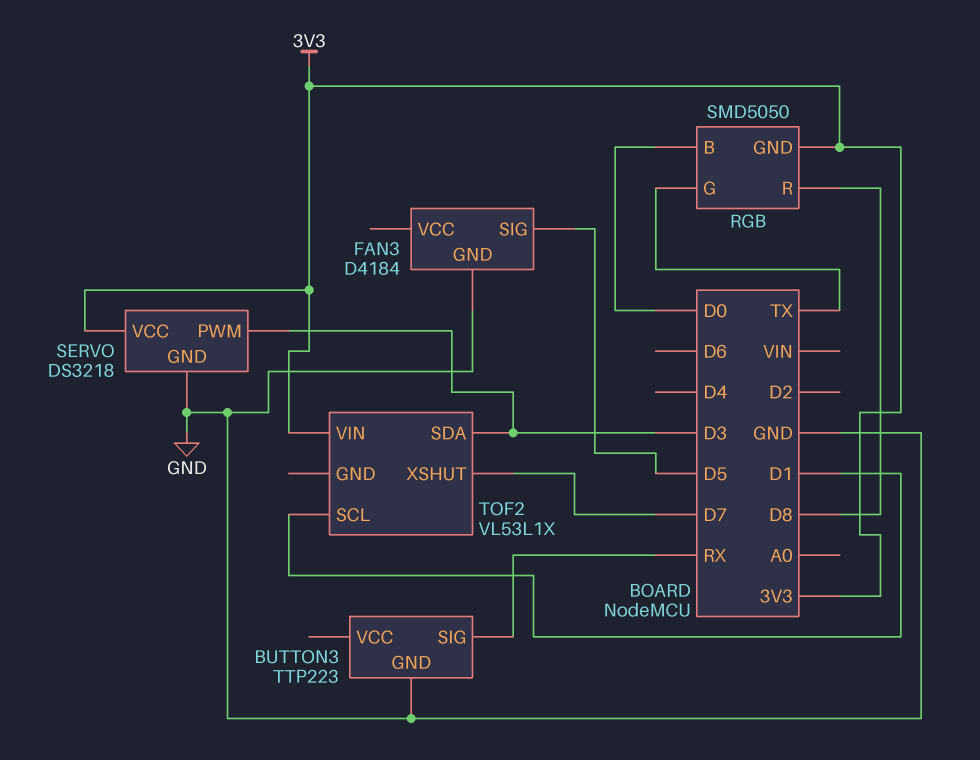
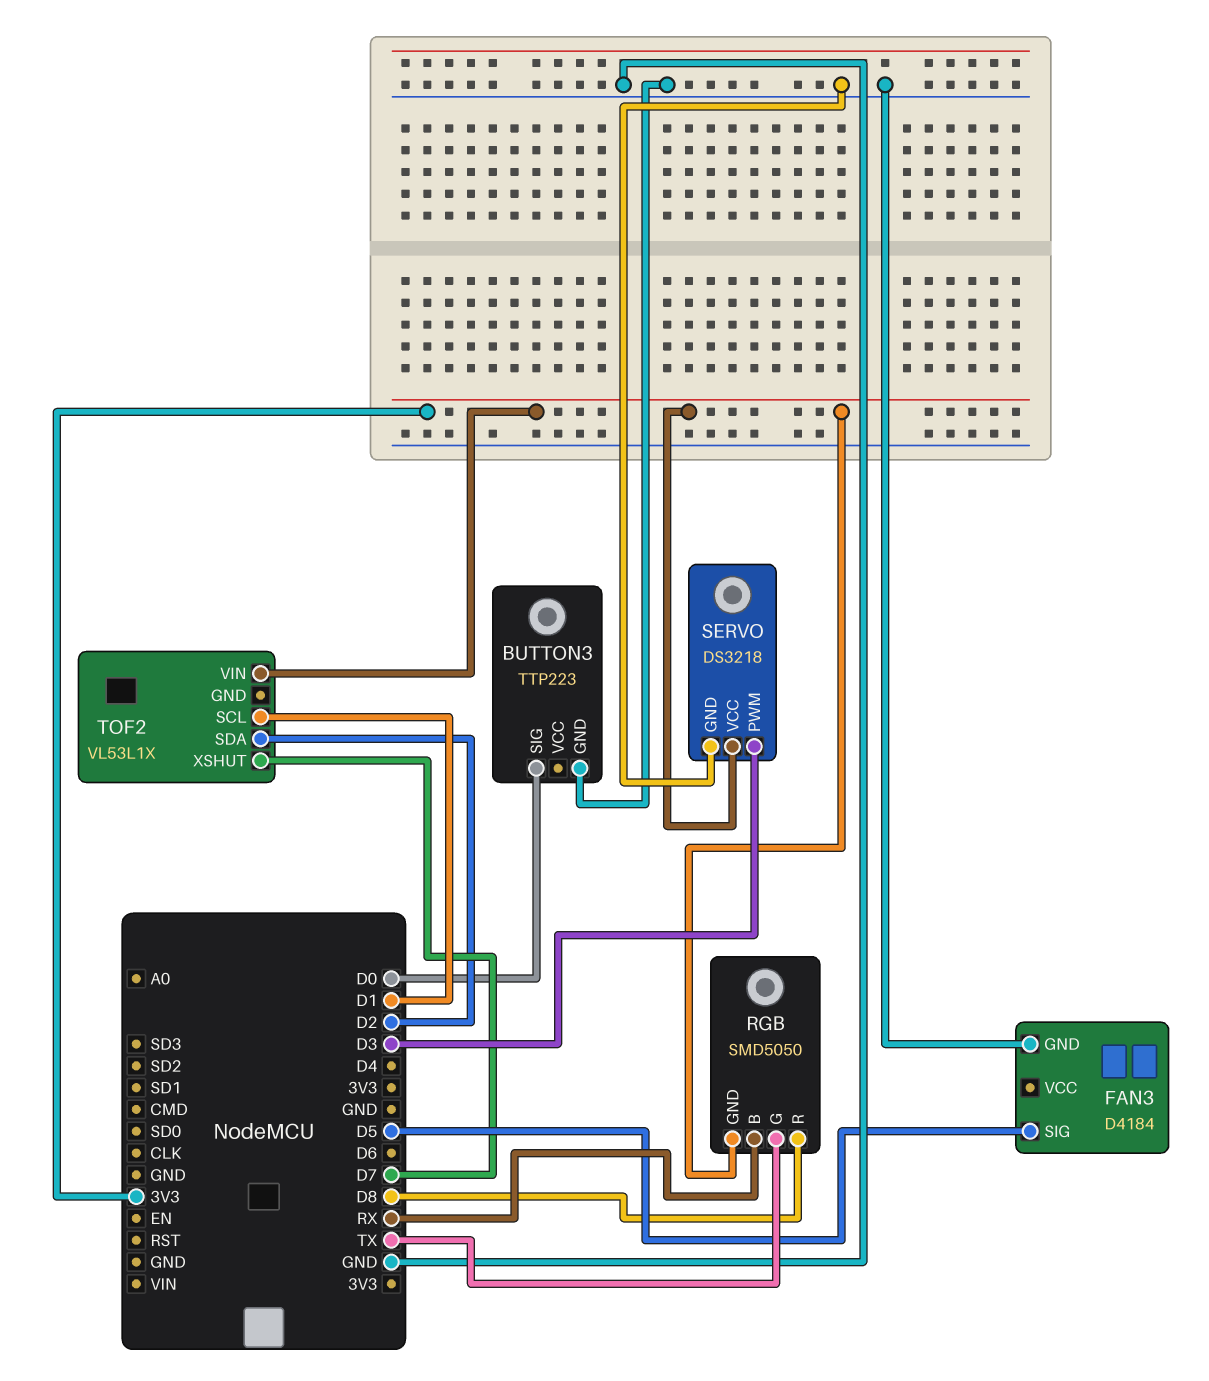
BUTTON3 pin SIG: RX -> D0
RGB pin B: D0 -> RX
TOF2 pin SDA: D3 -> D2

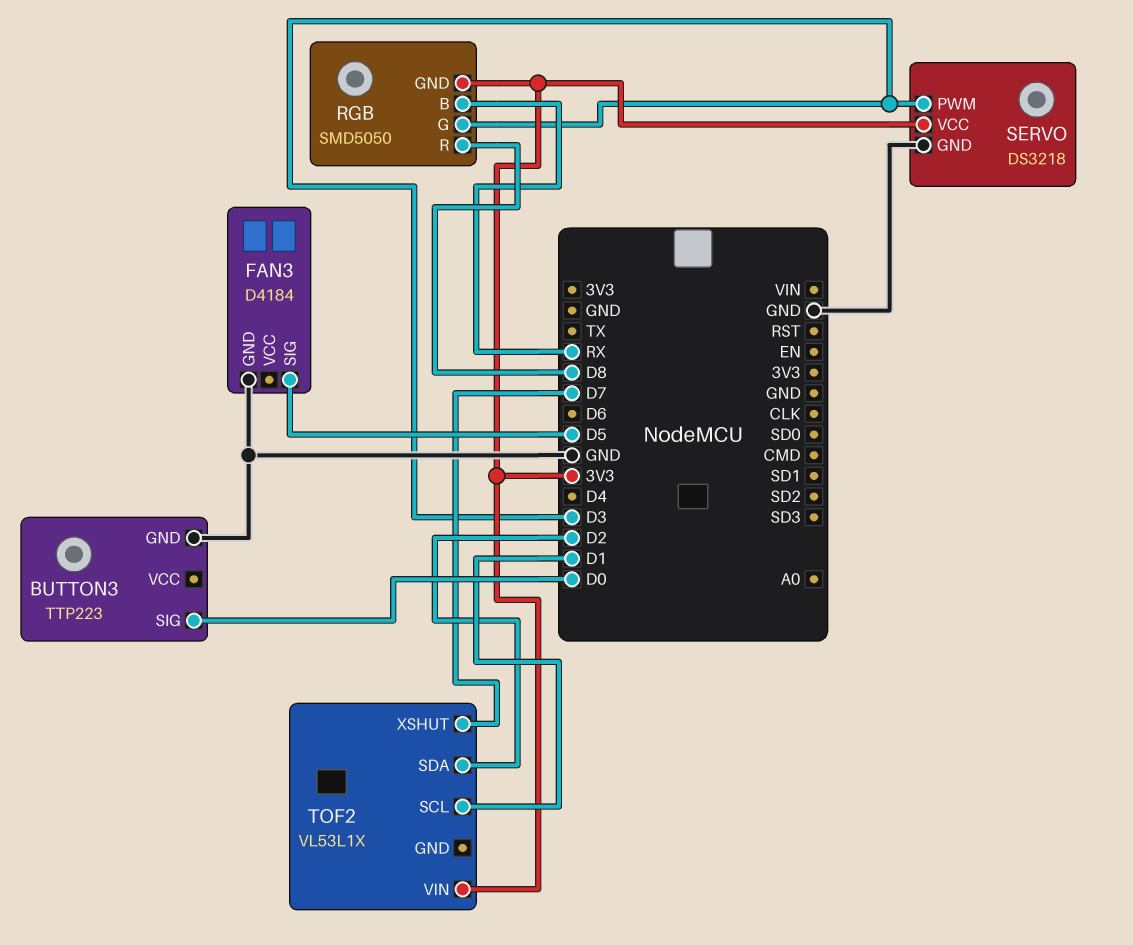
RGB pin G: TX -> D3

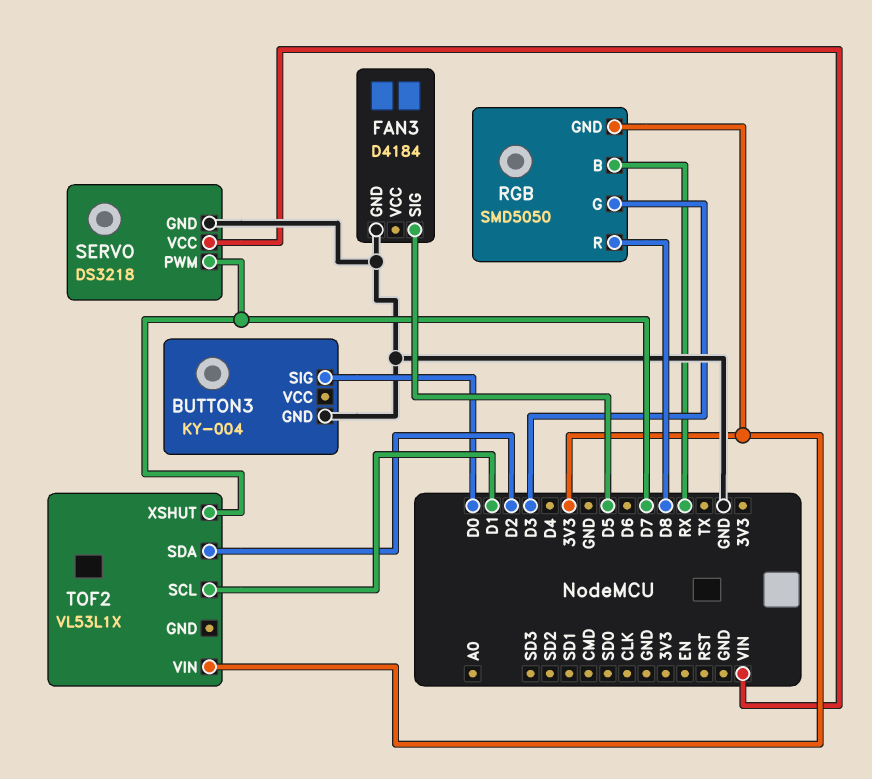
BUTTON3: TTP223 -> KY-004
SERVO pin PWM: D3 -> D7
SERVO pin VCC: 3V3 -> VIN

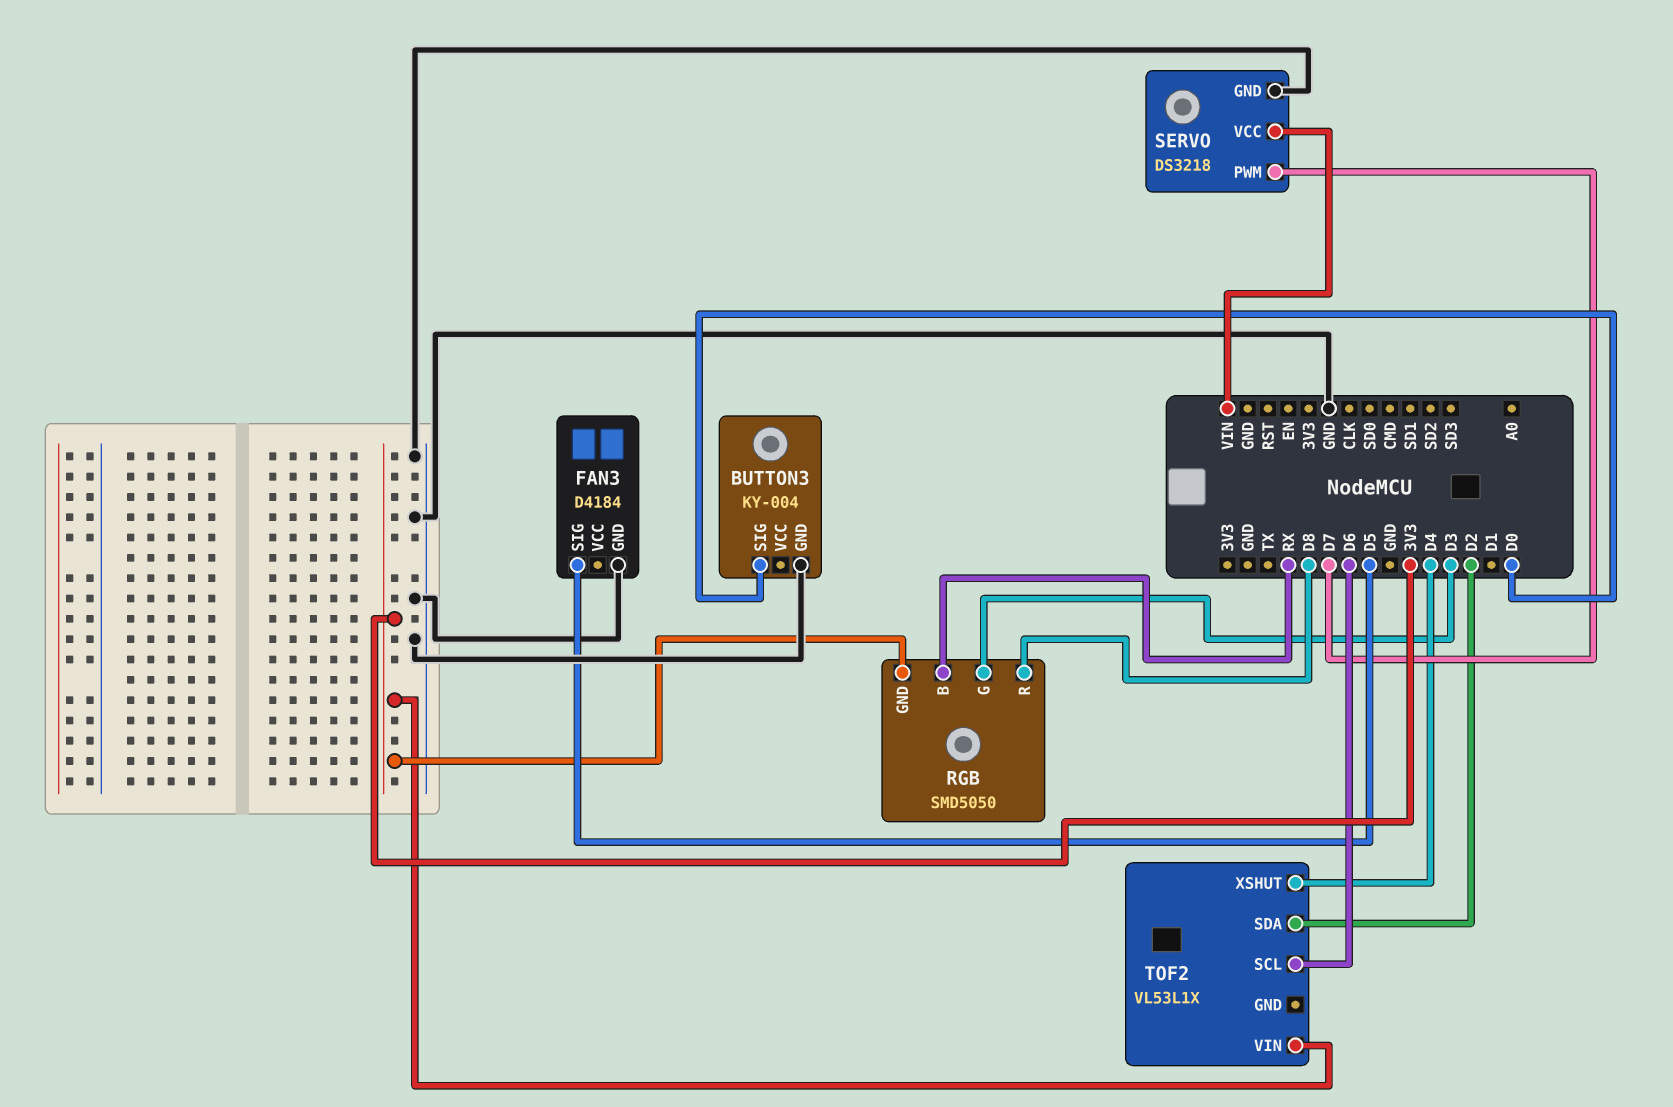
TOF2 pin SCL: D1 -> D6
TOF2 pin XSHUT: D7 -> D4

